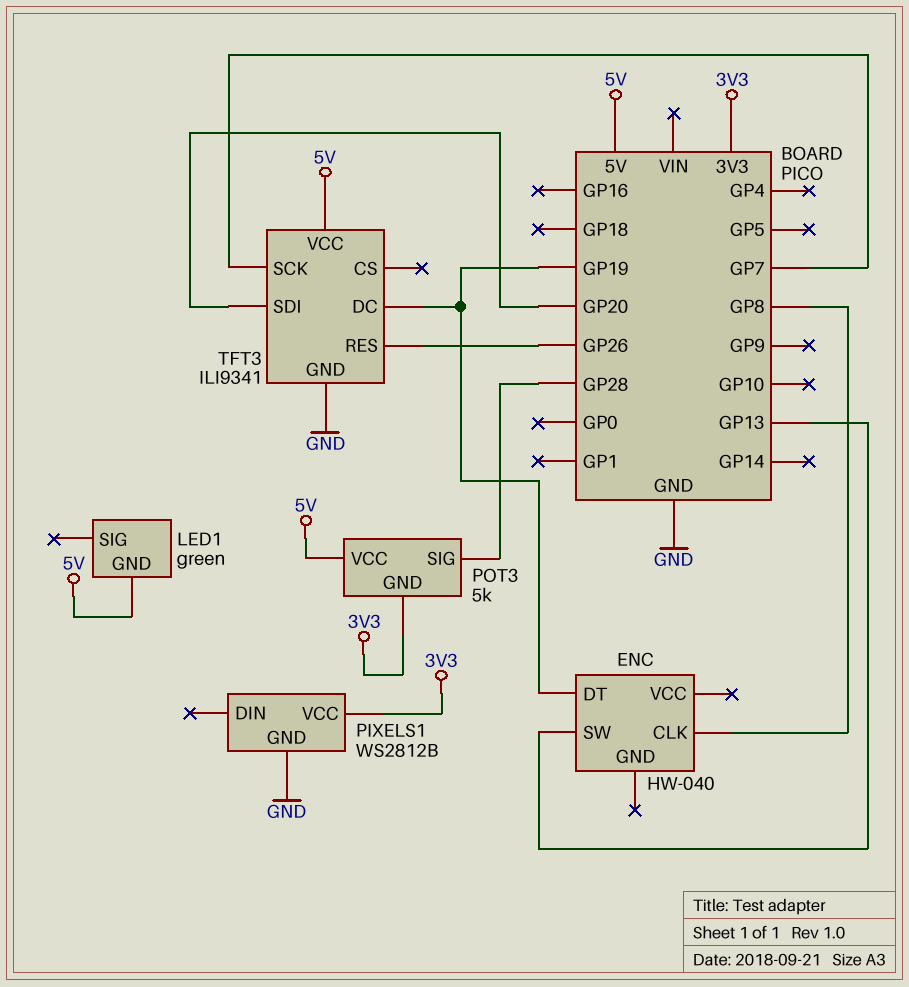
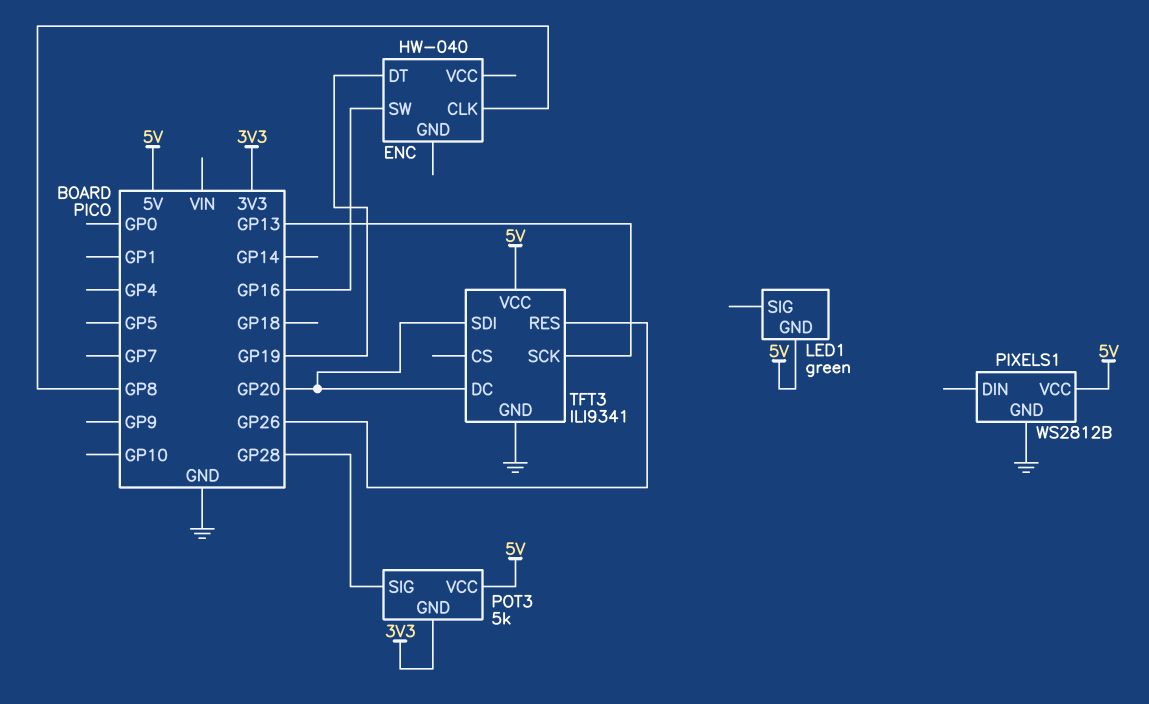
ENC pin SW: GP13 -> GP16
PIXELS1 pin VCC: 3V3 -> 5V
TFT3 pin DC: GP19 -> GP20
TFT3 pin SCK: GP7 -> GP13

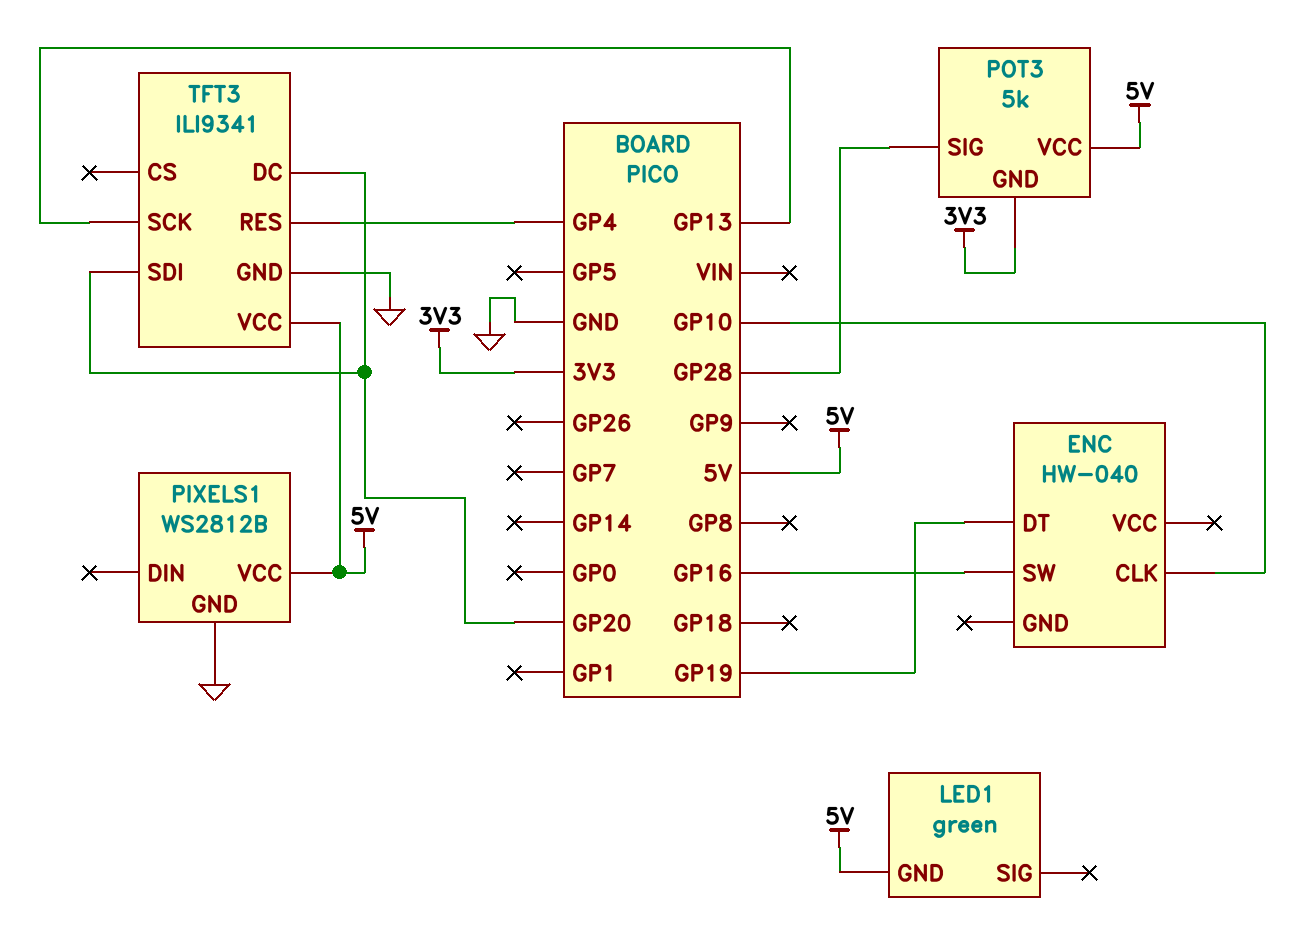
ENC pin CLK: GP8 -> GP10
TFT3 pin RES: GP26 -> GP4

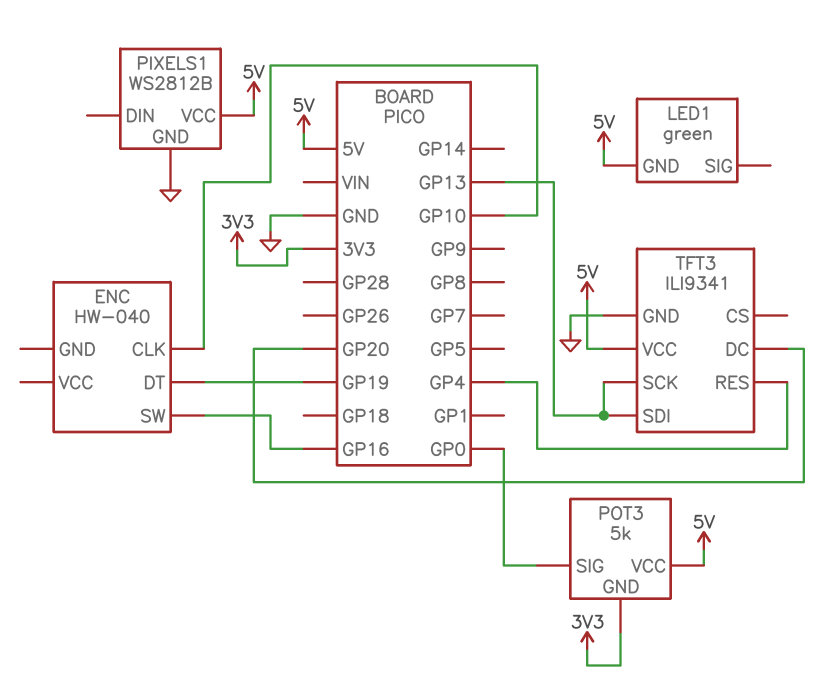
POT3 pin SIG: GP28 -> GP0
TFT3 pin SDI: GP20 -> GP13

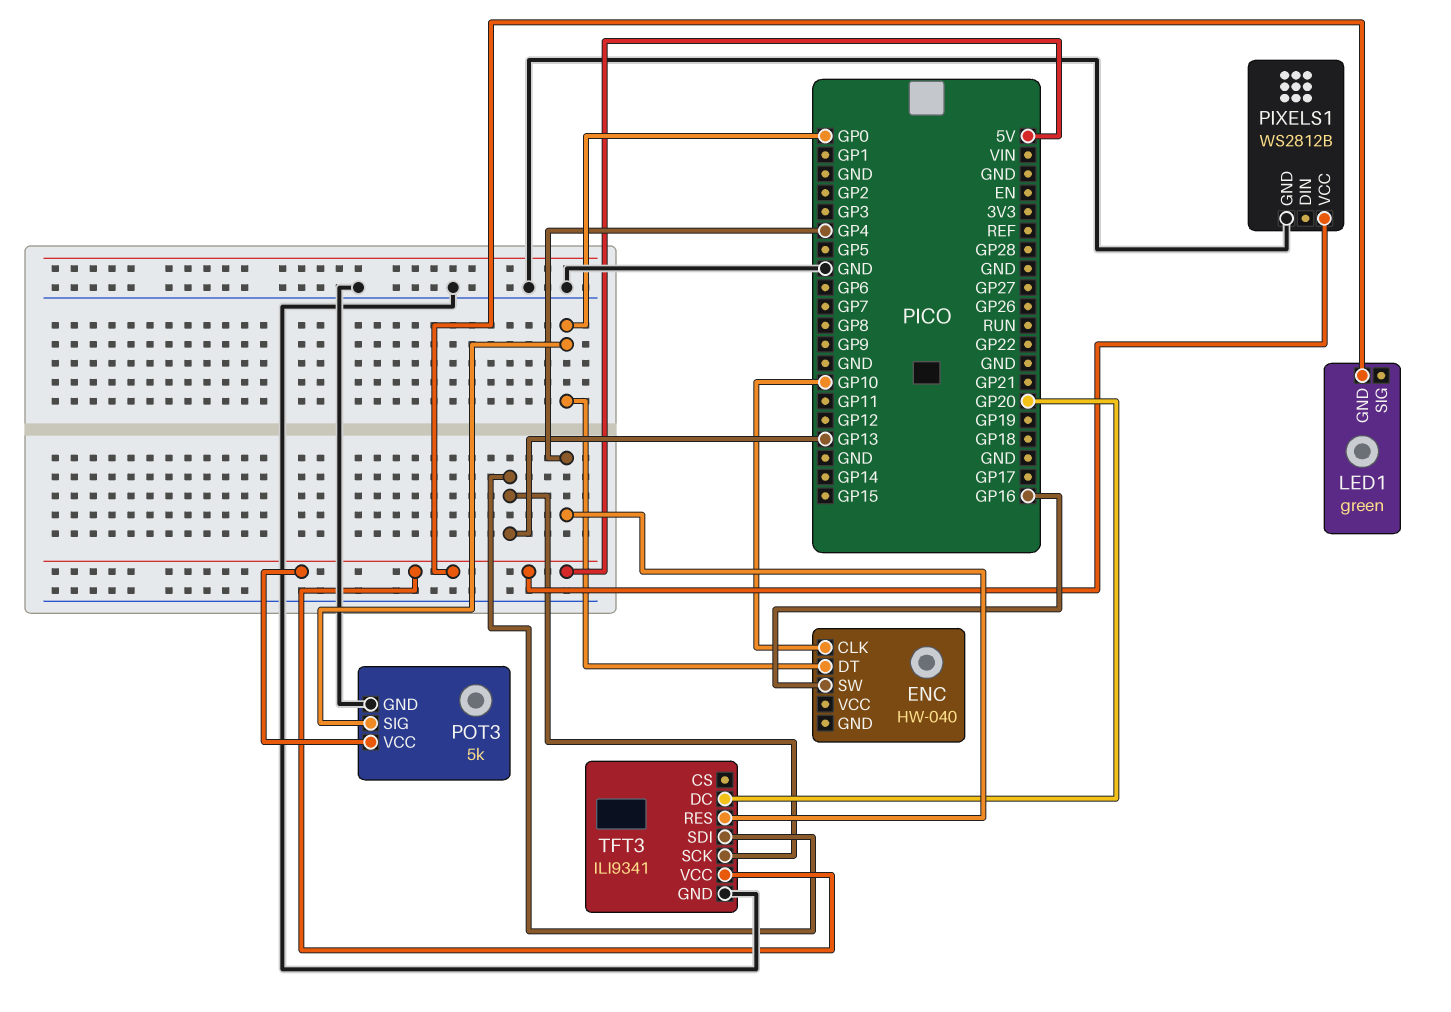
ENC pin DT: GP19 -> GP0
POT3 pin GND: 3V3 -> GND

